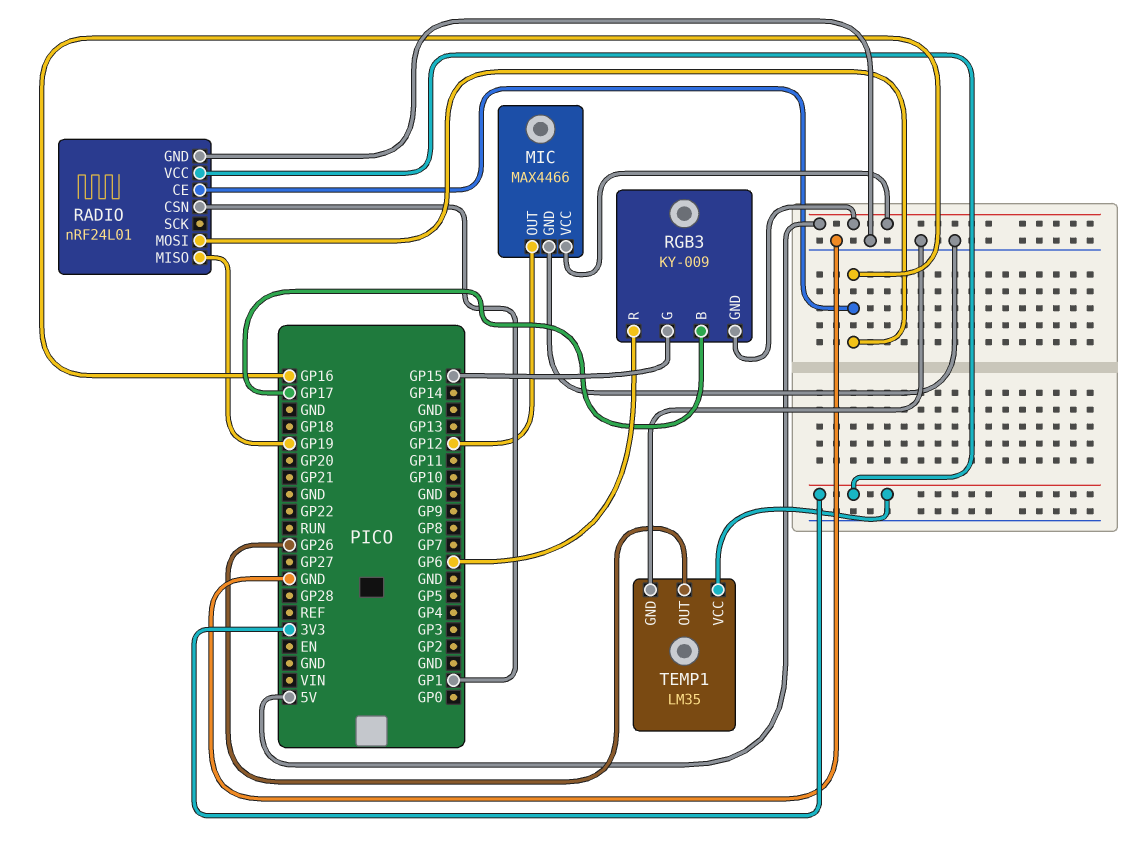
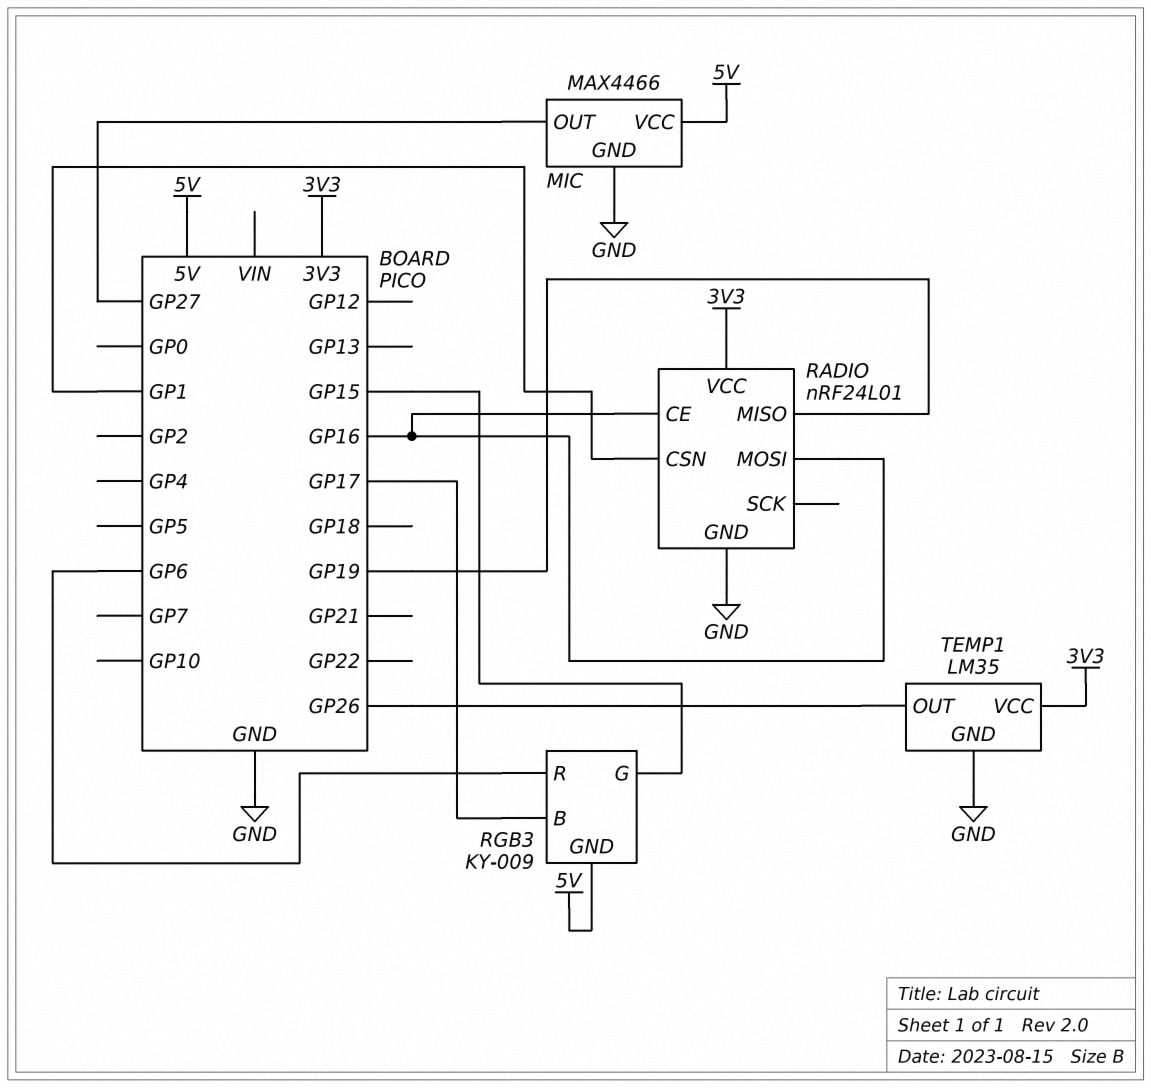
MIC pin OUT: GP12 -> GP27

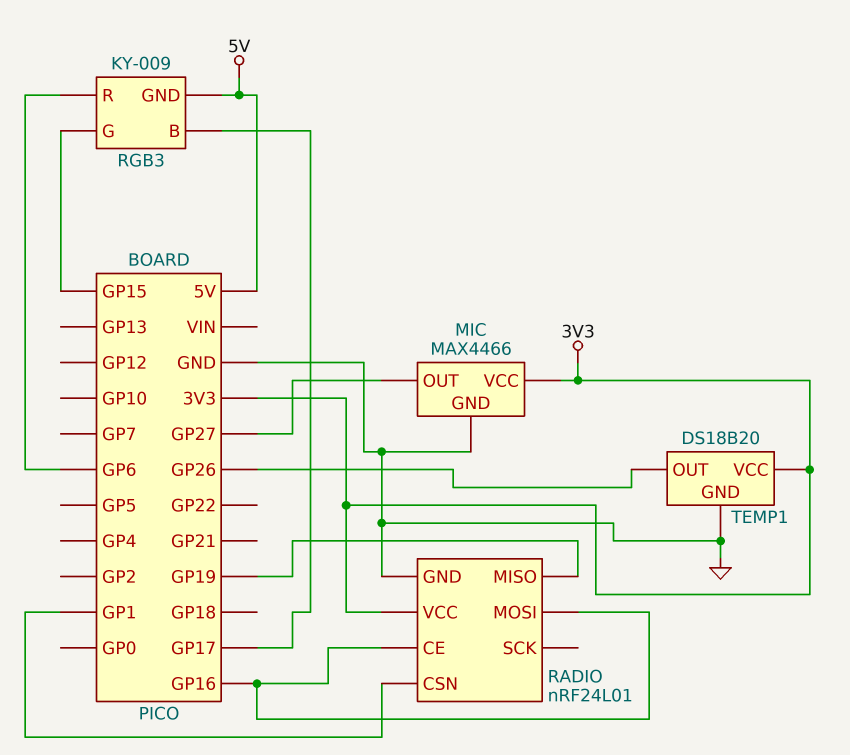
MIC pin VCC: 5V -> 3V3
TEMP1: LM35 -> DS18B20

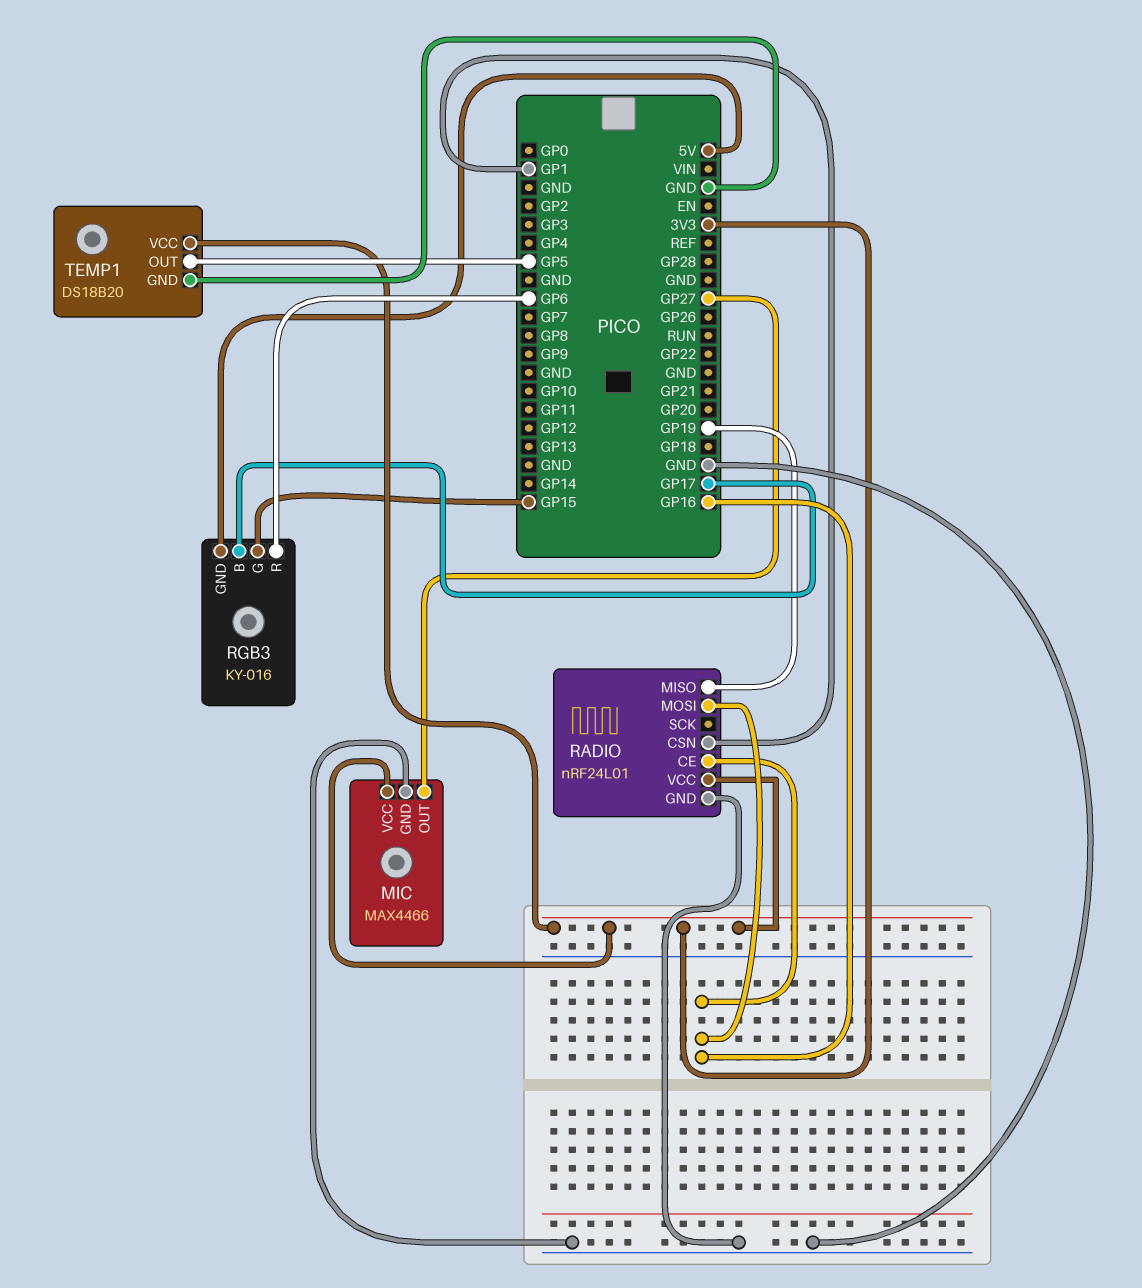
RGB3: KY-009 -> KY-016
TEMP1 pin OUT: GP26 -> GP5

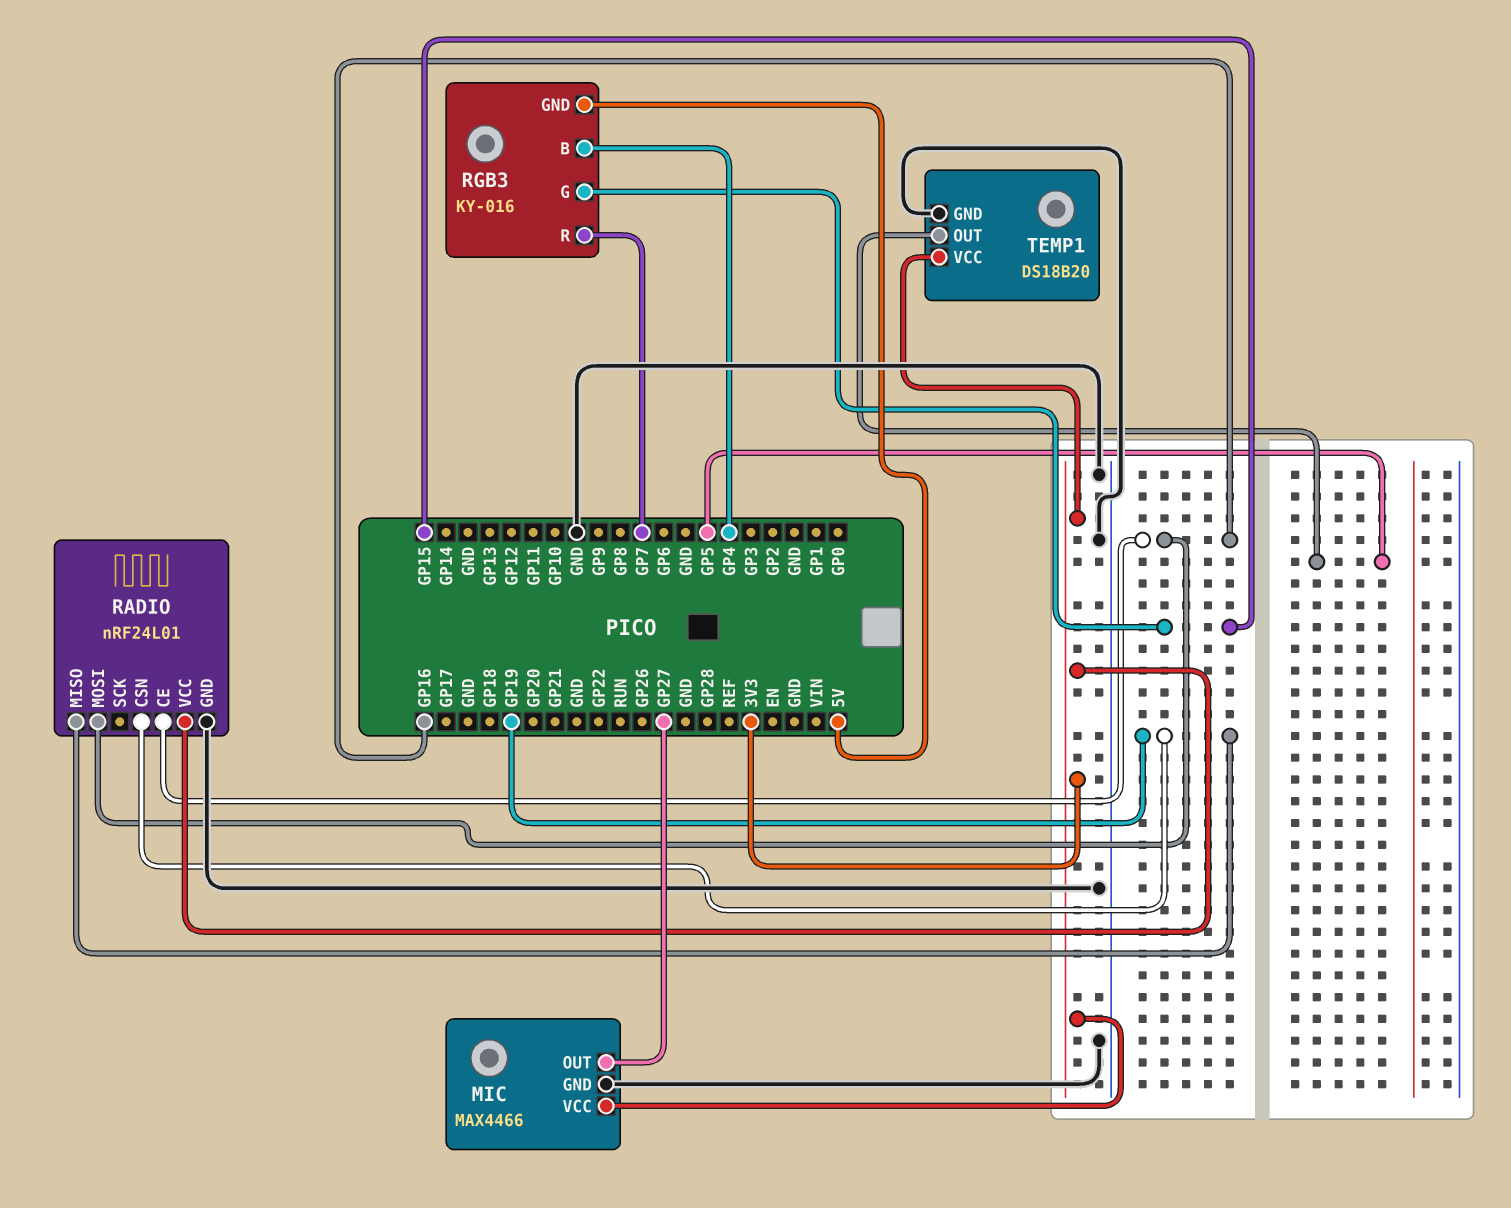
RADIO pin CSN: GP1 -> GP19
RGB3 pin B: GP17 -> GP4
RGB3 pin R: GP6 -> GP7

